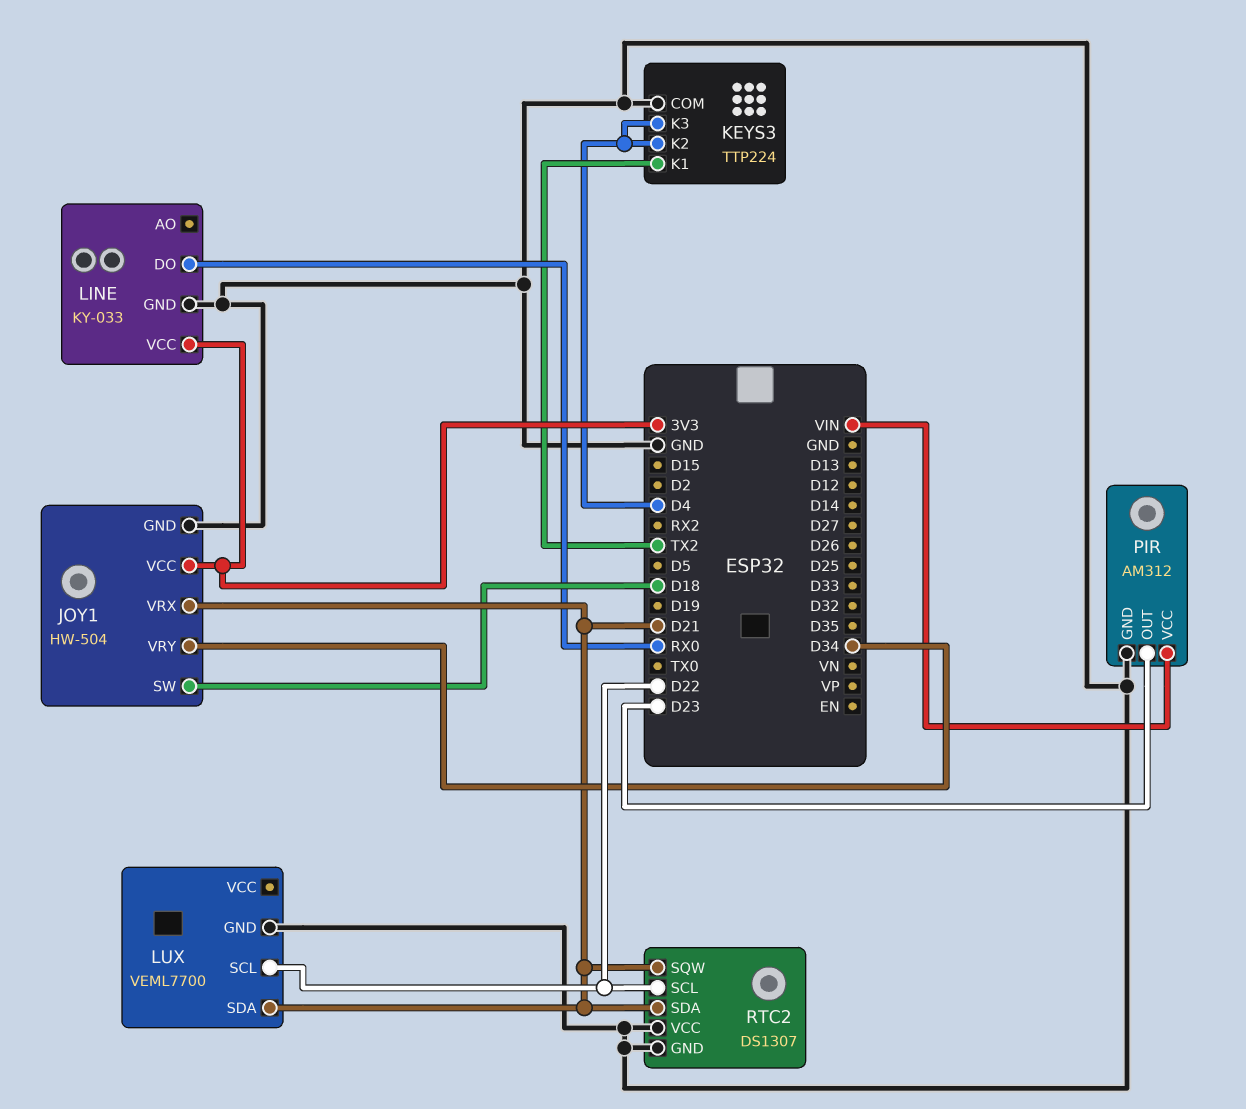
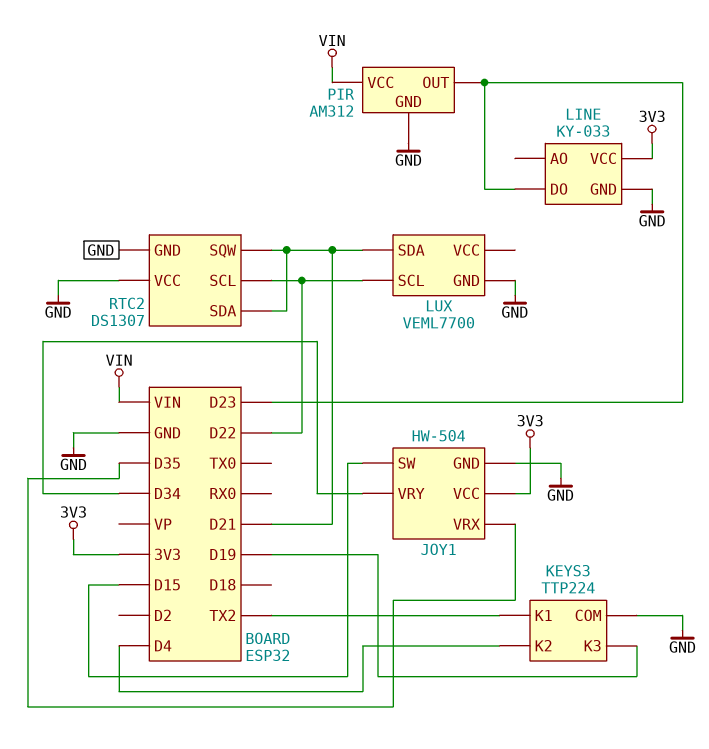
JOY1 pin SW: D18 -> D15
JOY1 pin VRX: D21 -> D35
KEYS3 pin K3: D4 -> D19
LINE pin DO: RX0 -> D23

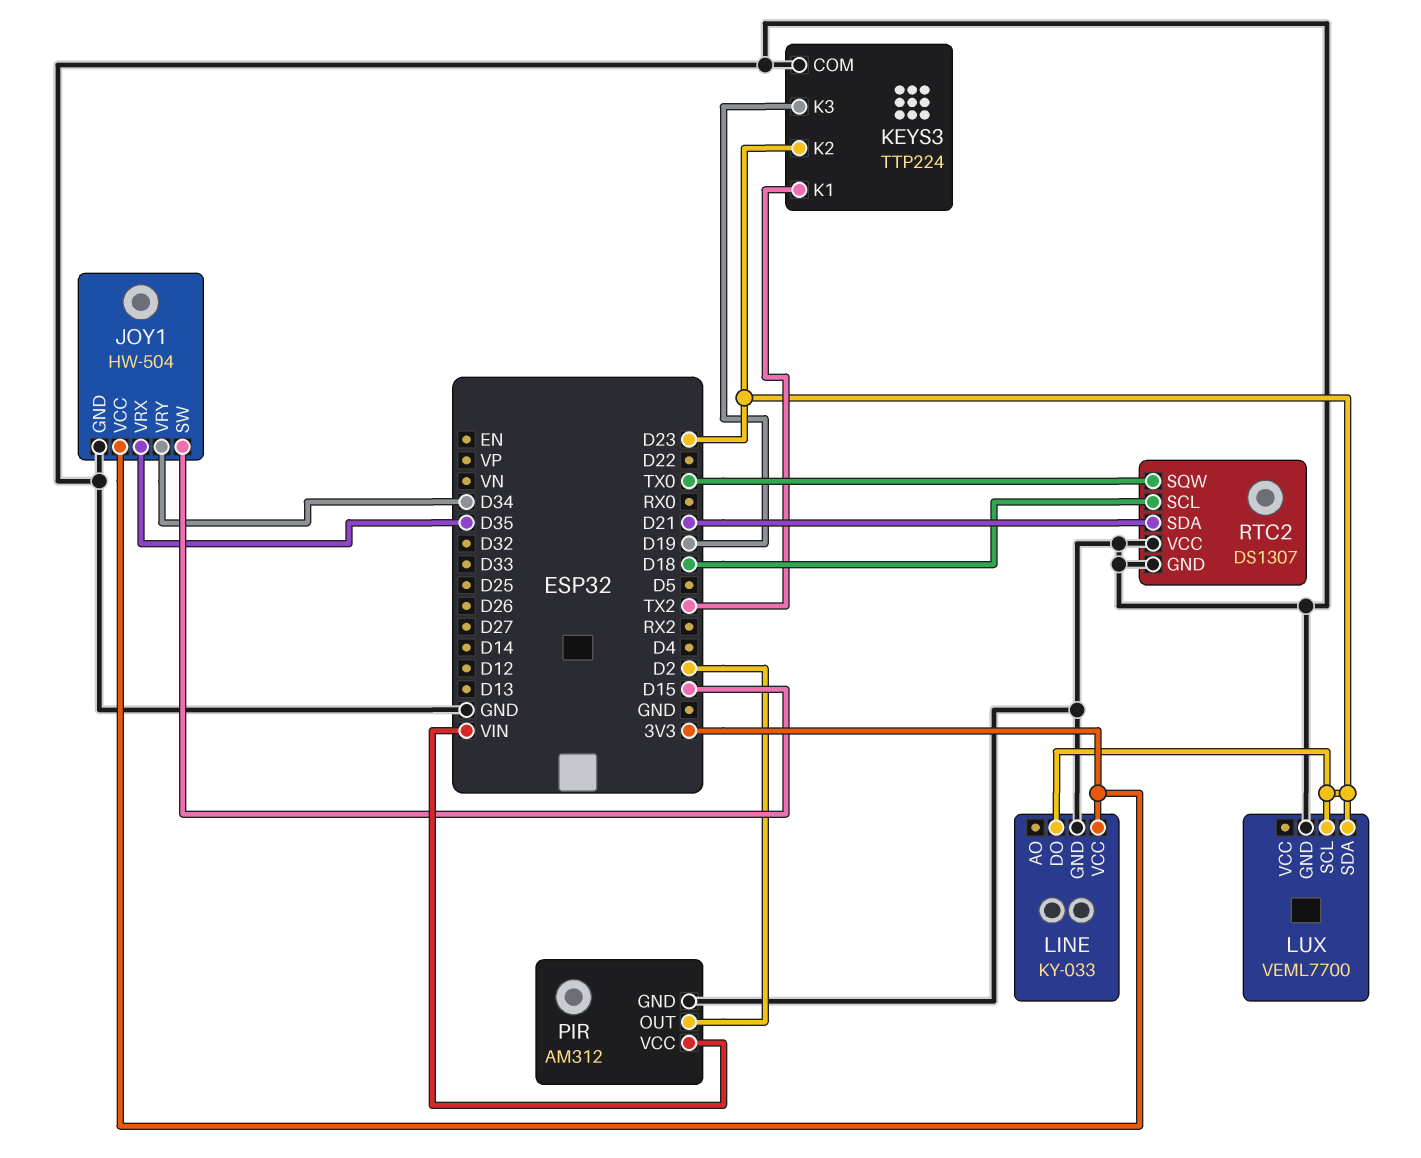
KEYS3 pin K2: D4 -> D23
LUX pin SCL: D22 -> D23
LUX pin SDA: D21 -> D23
PIR pin OUT: D23 -> D2
RTC2 pin SCL: D22 -> D18
RTC2 pin SQW: D21 -> TX0

